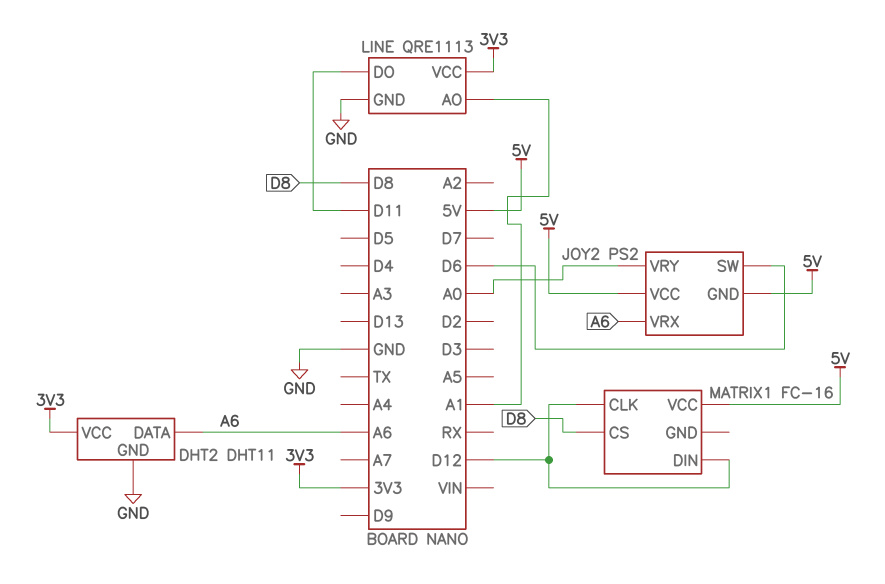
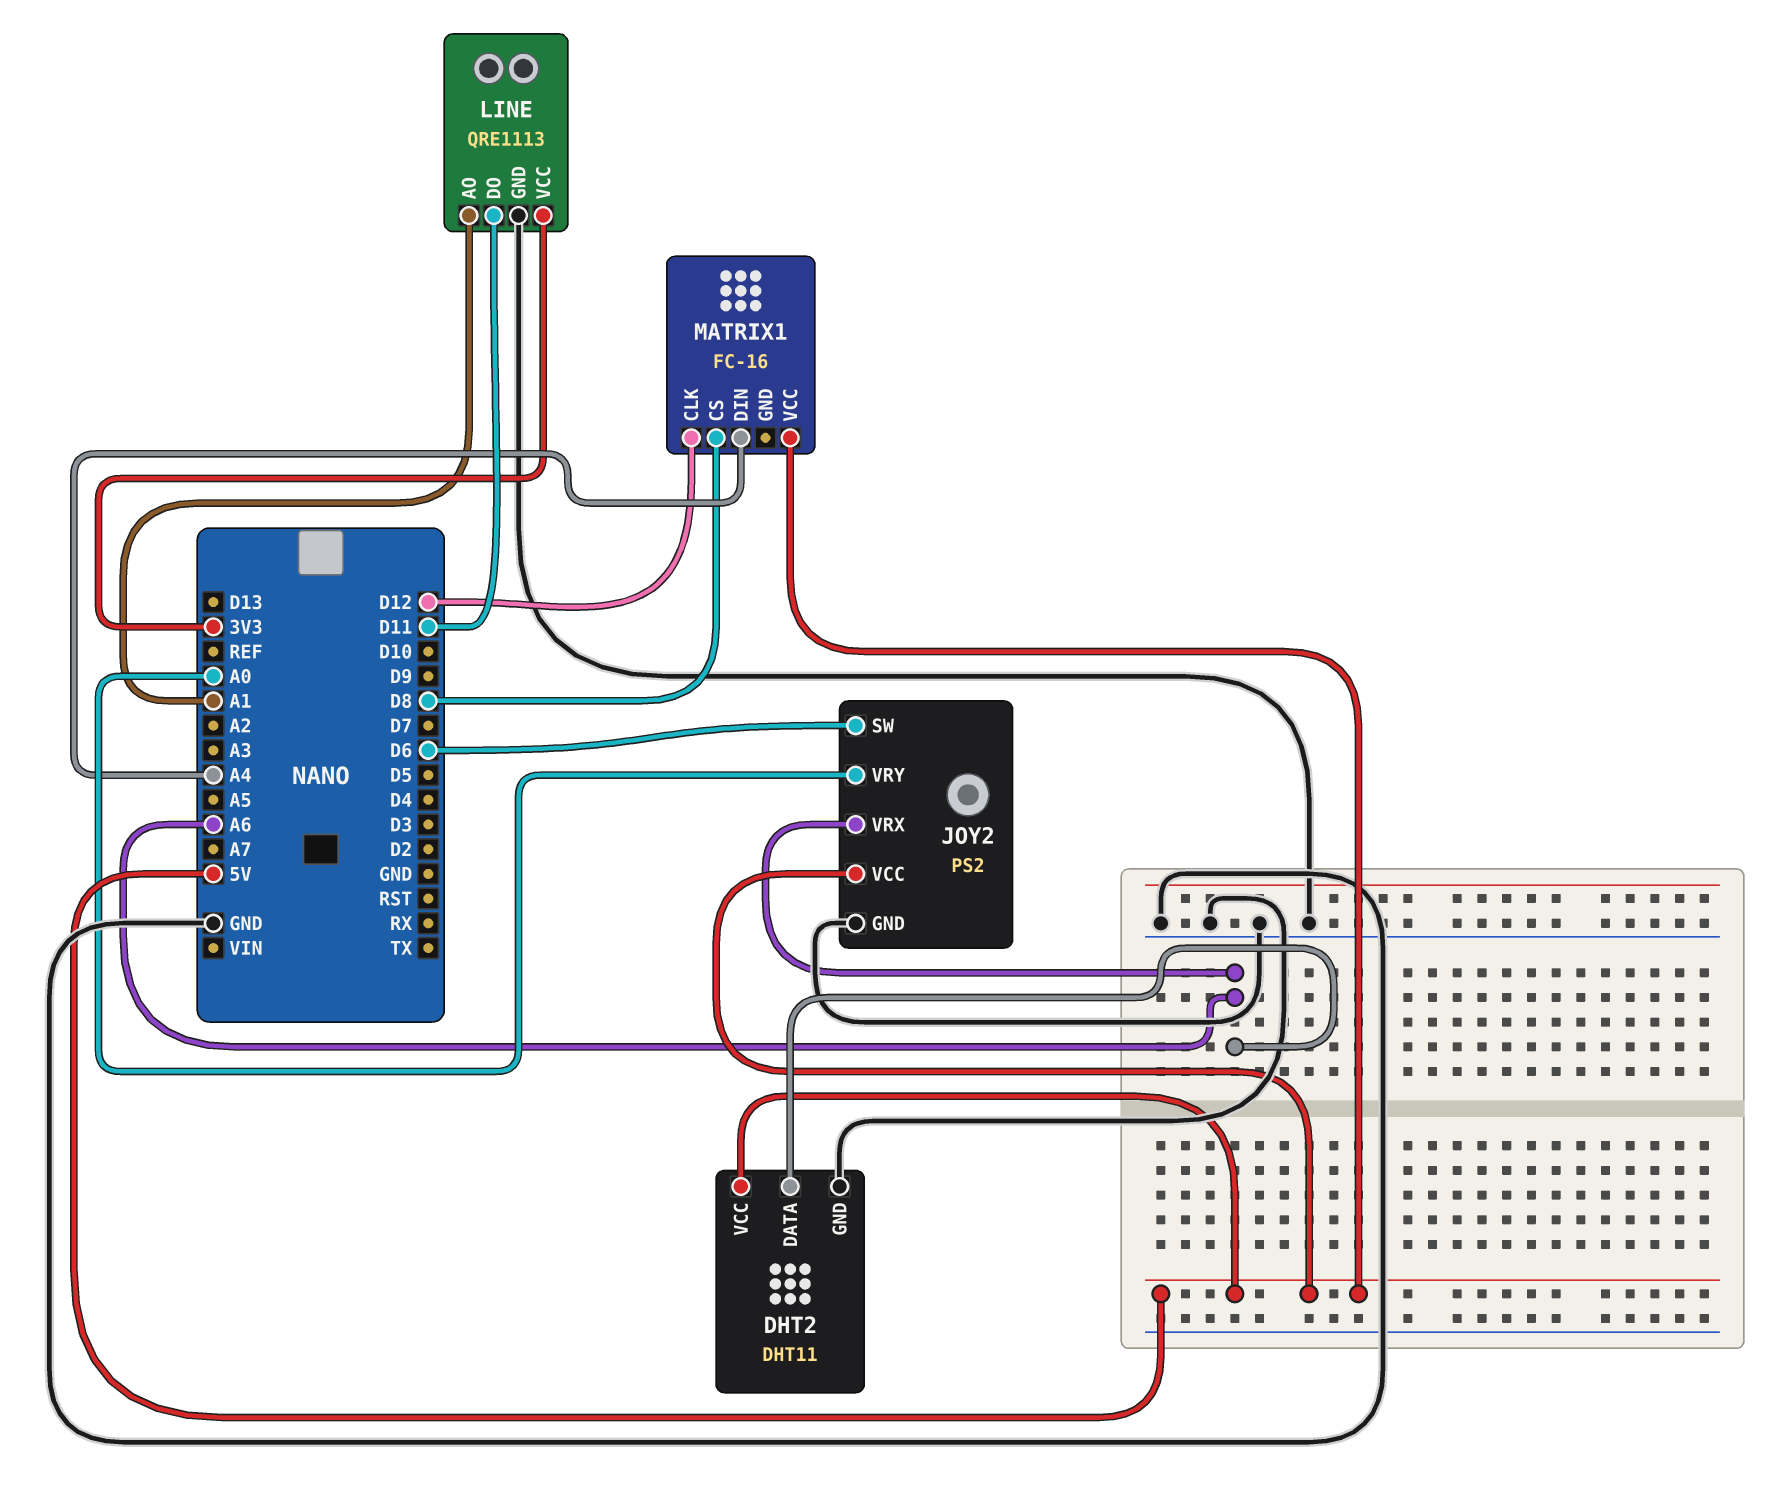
DHT2 pin VCC: 3V3 -> 5V
JOY2 pin GND: 5V -> GND
MATRIX1 pin DIN: D12 -> A4

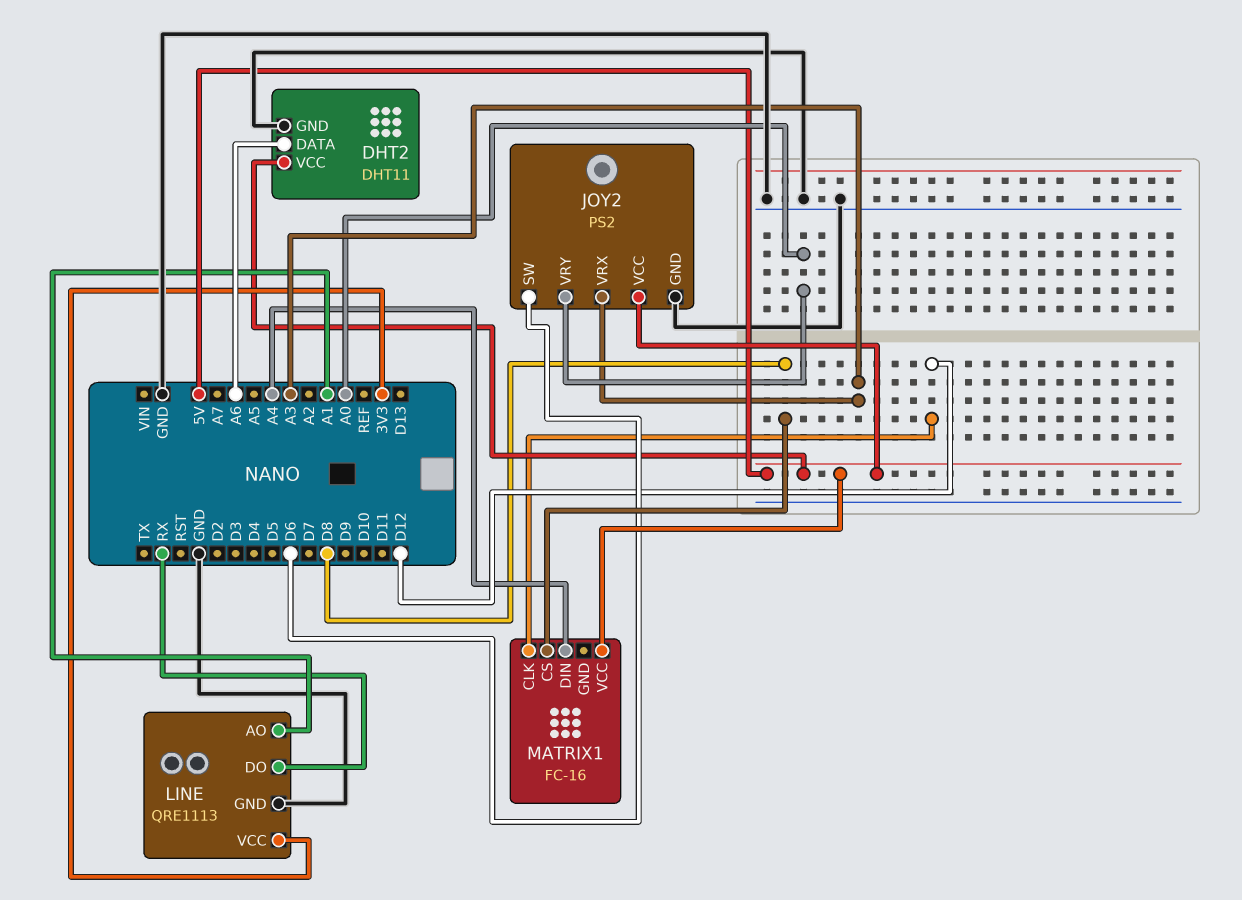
JOY2 pin VRX: A6 -> A3
LINE pin DO: D11 -> RX

